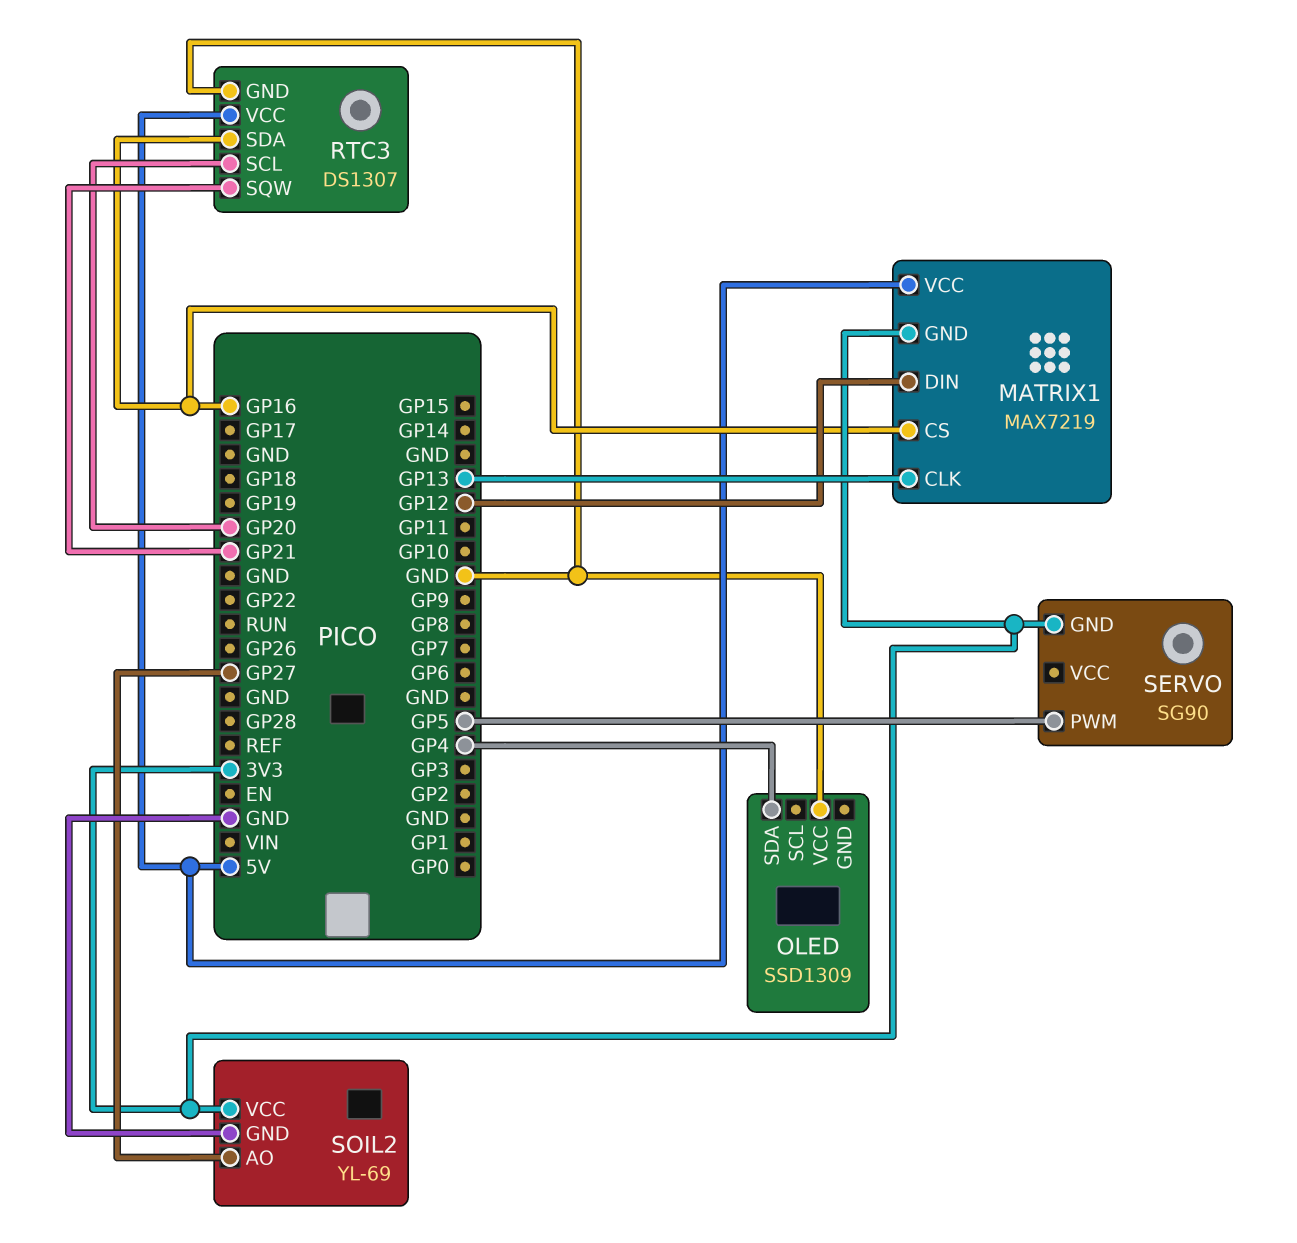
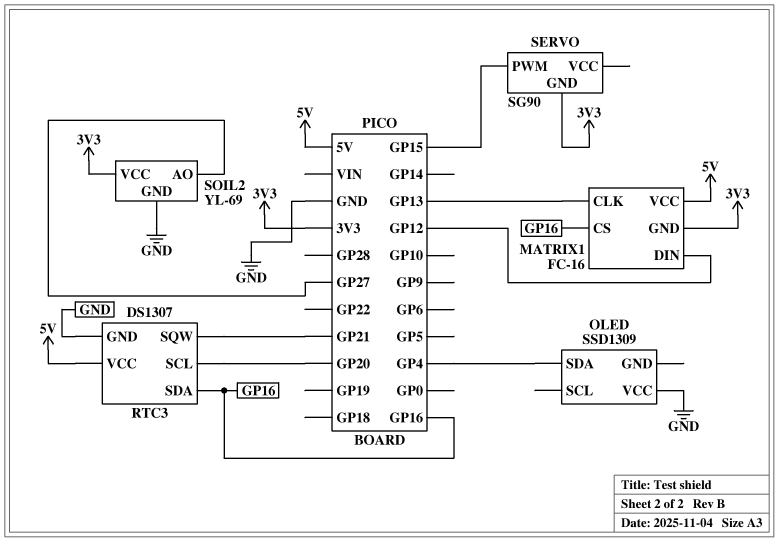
MATRIX1: MAX7219 -> FC-16
SERVO pin PWM: GP5 -> GP15

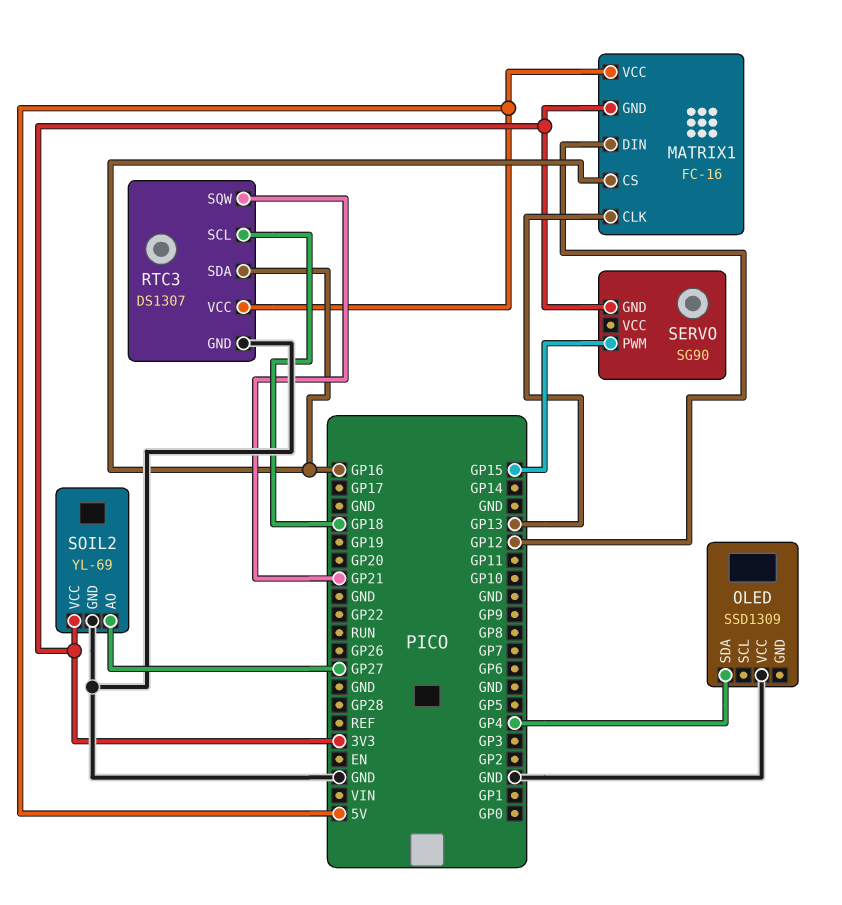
RTC3 pin SCL: GP20 -> GP18

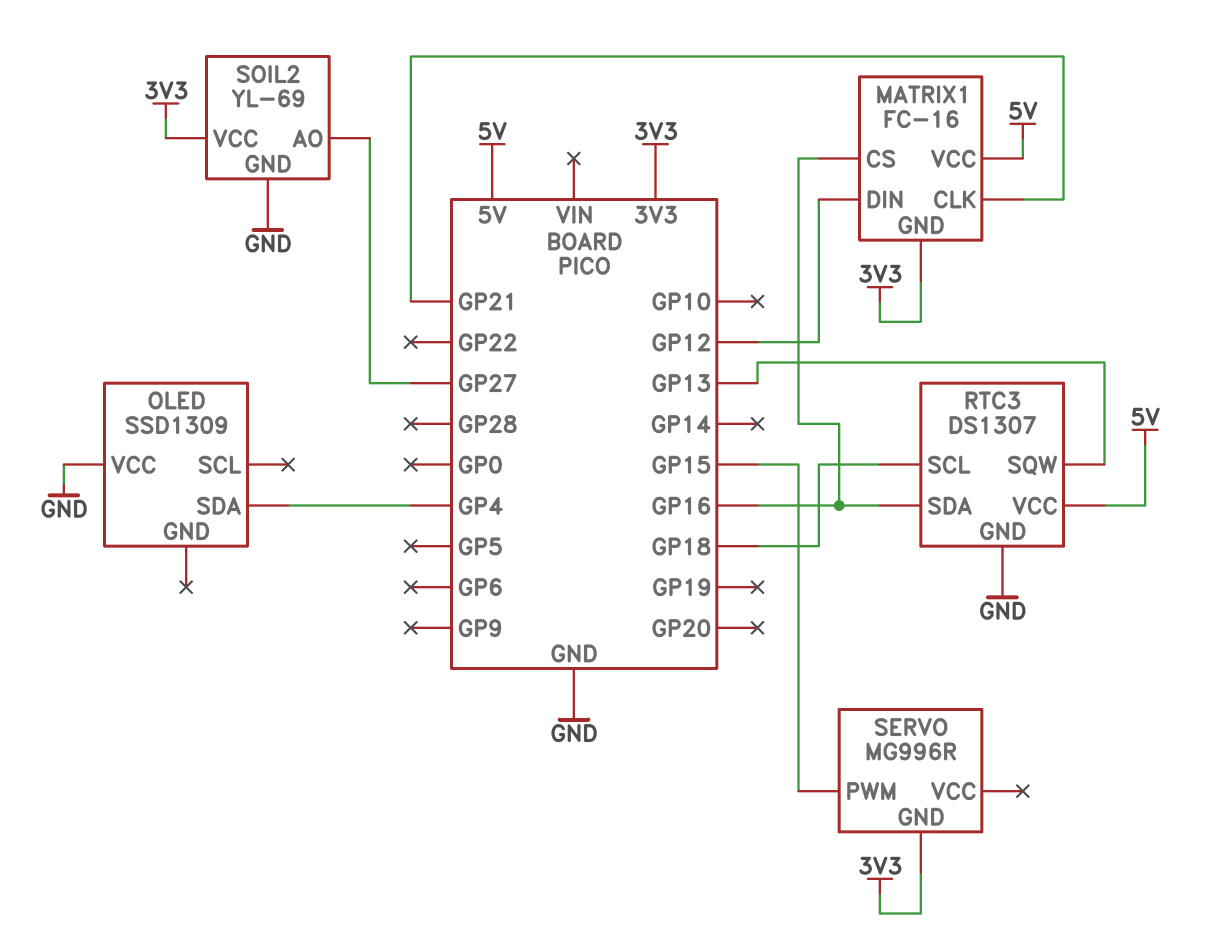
MATRIX1 pin CLK: GP13 -> GP21
RTC3 pin SQW: GP21 -> GP13
SERVO: SG90 -> MG996R

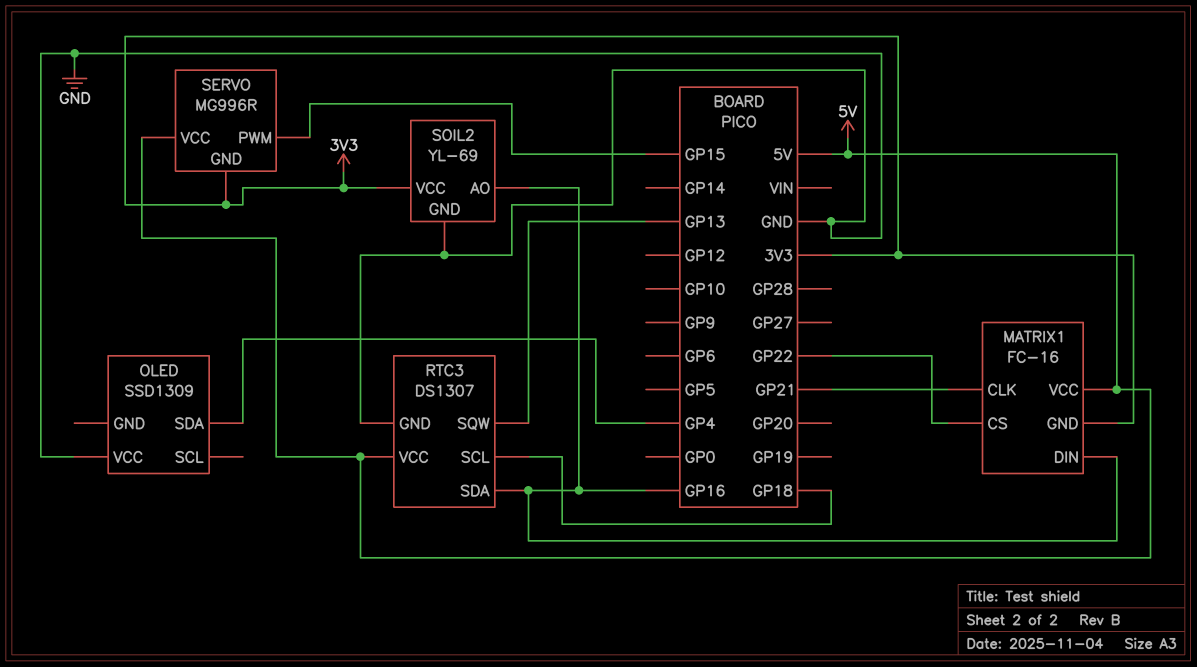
MATRIX1 pin CS: GP16 -> GP22
MATRIX1 pin DIN: GP12 -> GP16
SERVO pin VCC: none -> 5V
SOIL2 pin AO: GP27 -> GP16

